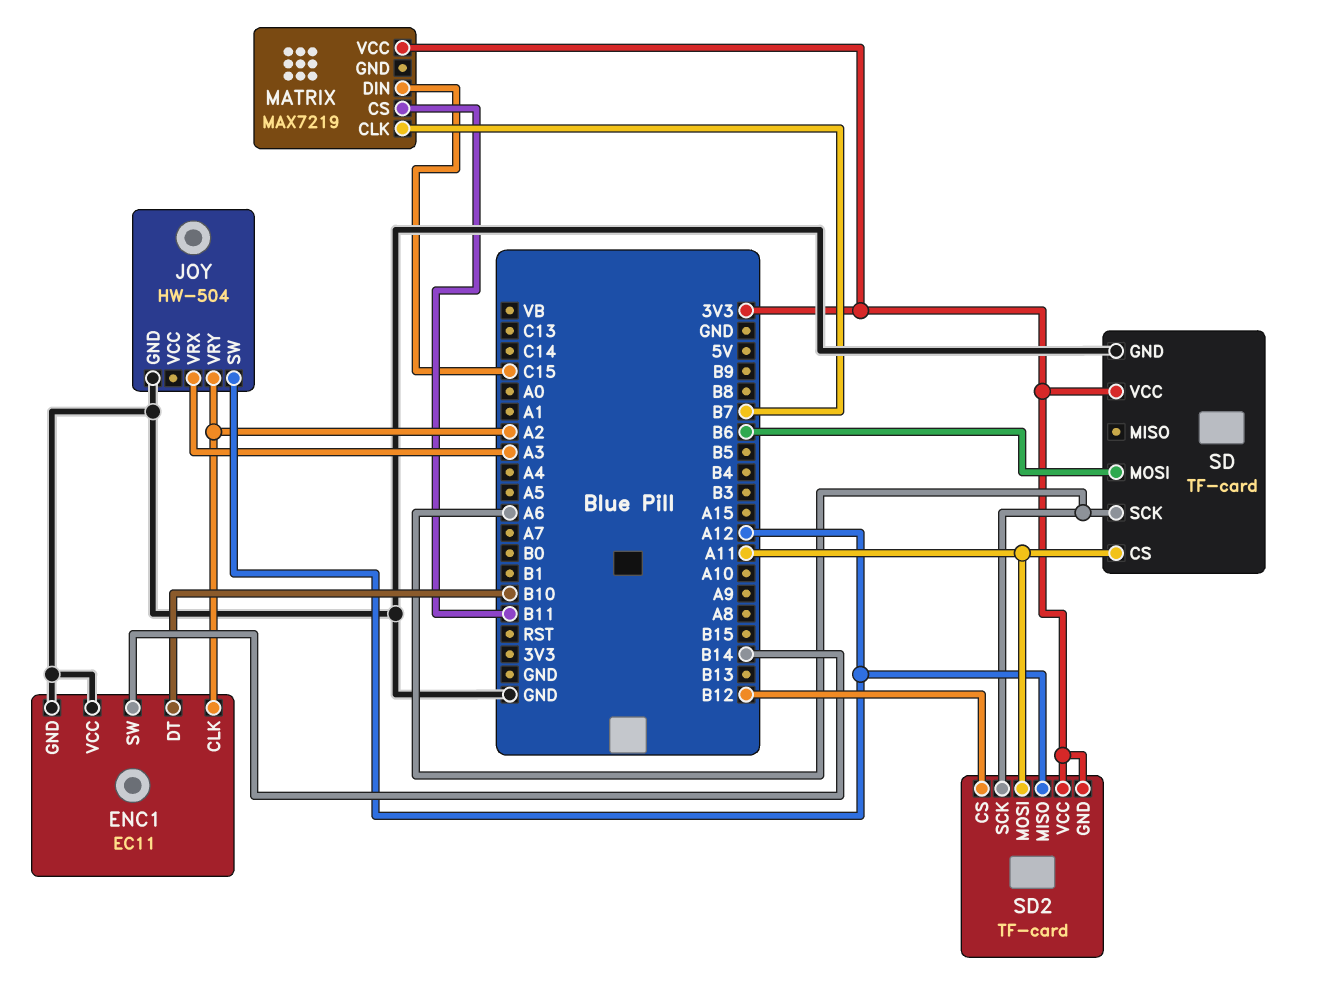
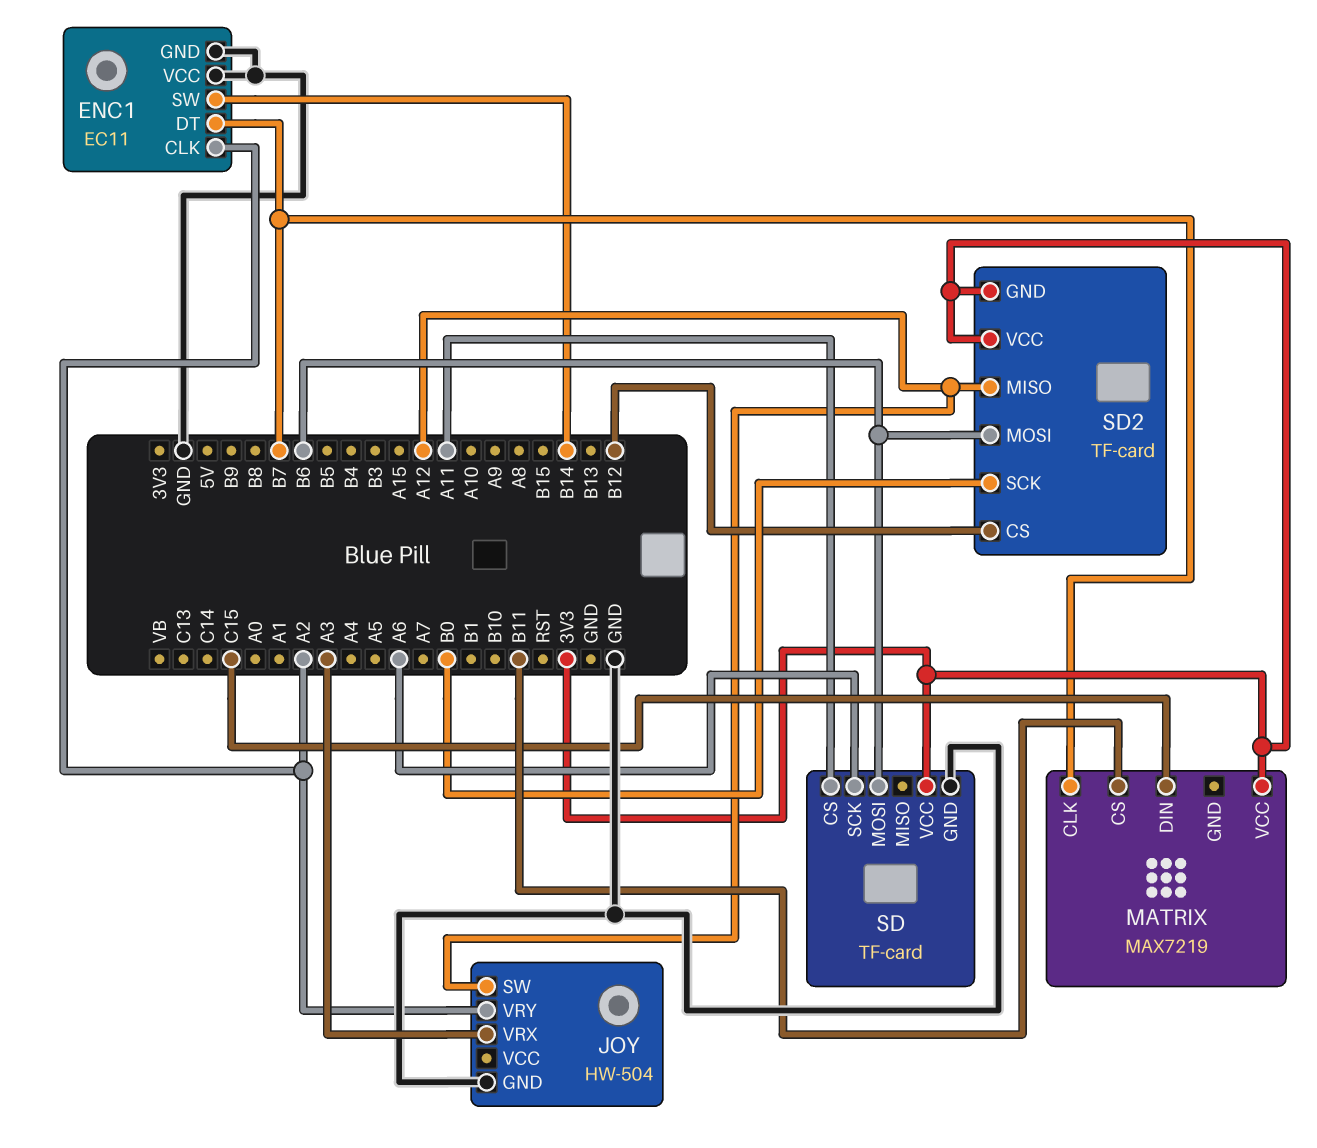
ENC1 pin DT: B10 -> B7
SD2 pin MOSI: A11 -> B6
SD2 pin SCK: A6 -> B0

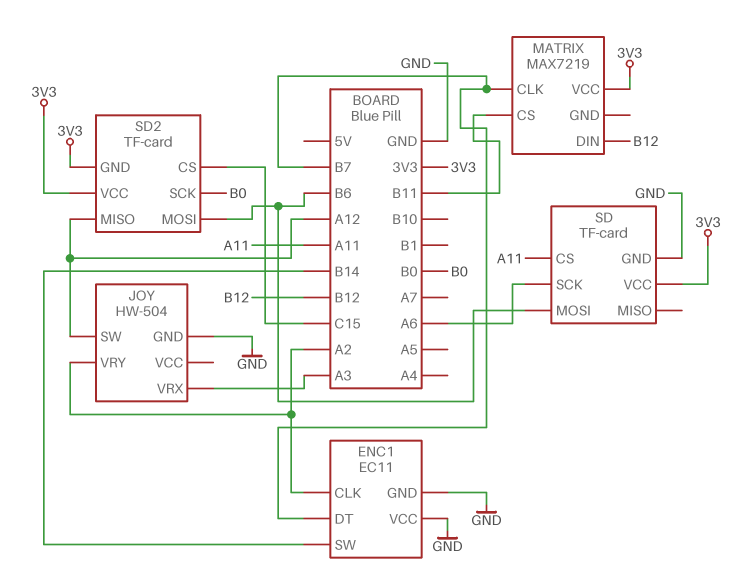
MATRIX pin DIN: C15 -> B12
SD2 pin CS: B12 -> C15

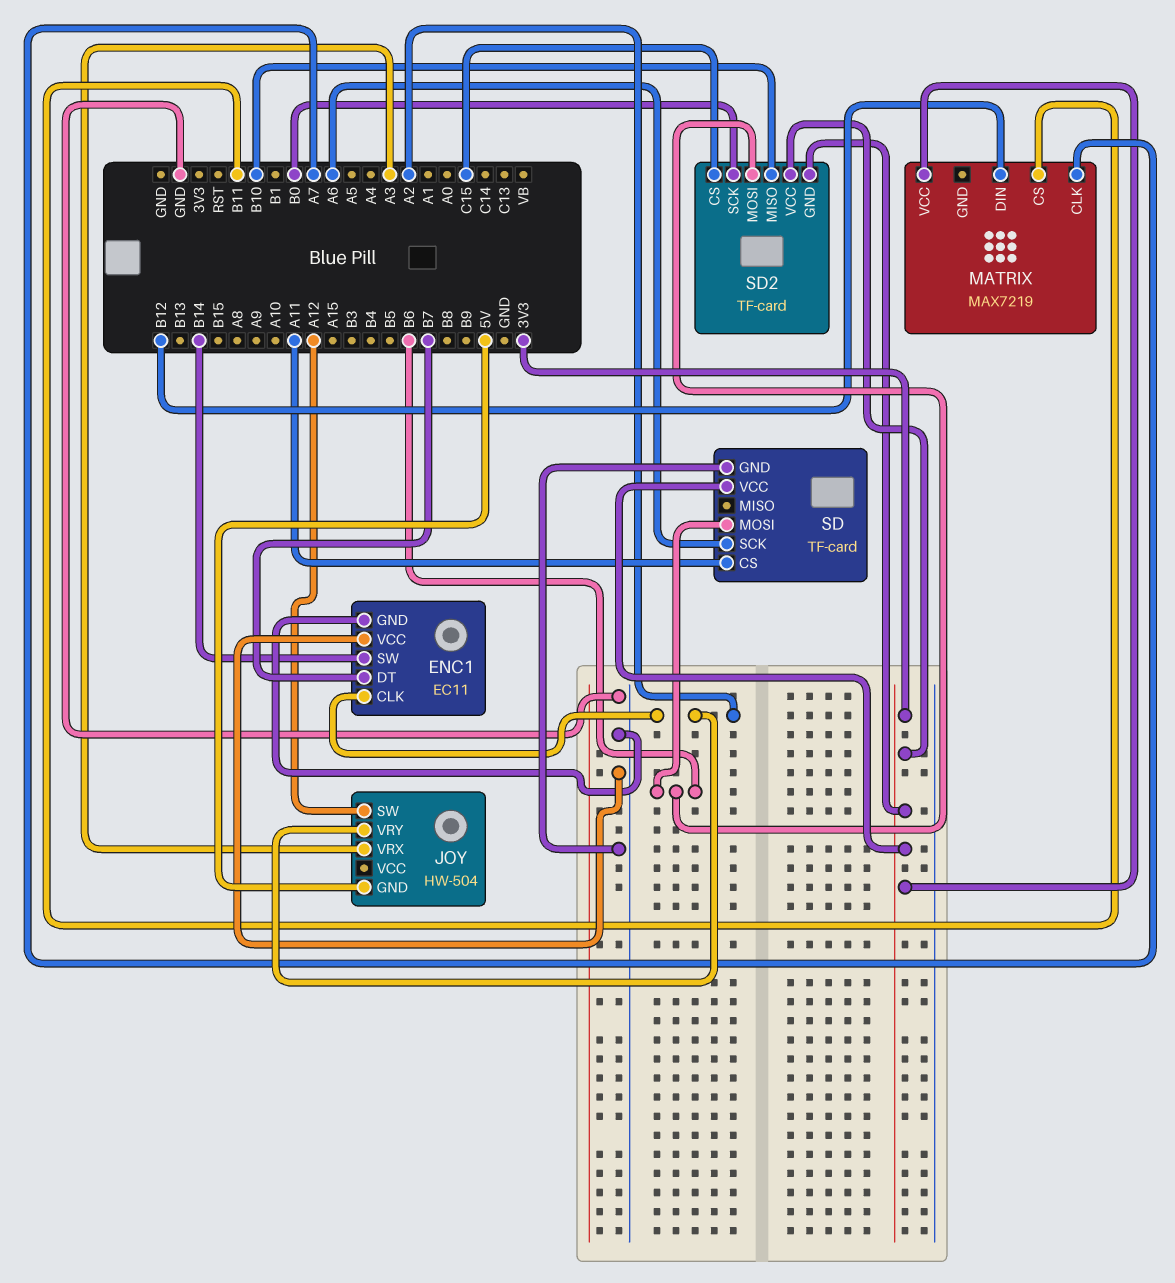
JOY pin GND: GND -> 5V
MATRIX pin CLK: B7 -> A7
SD2 pin MISO: A12 -> B10

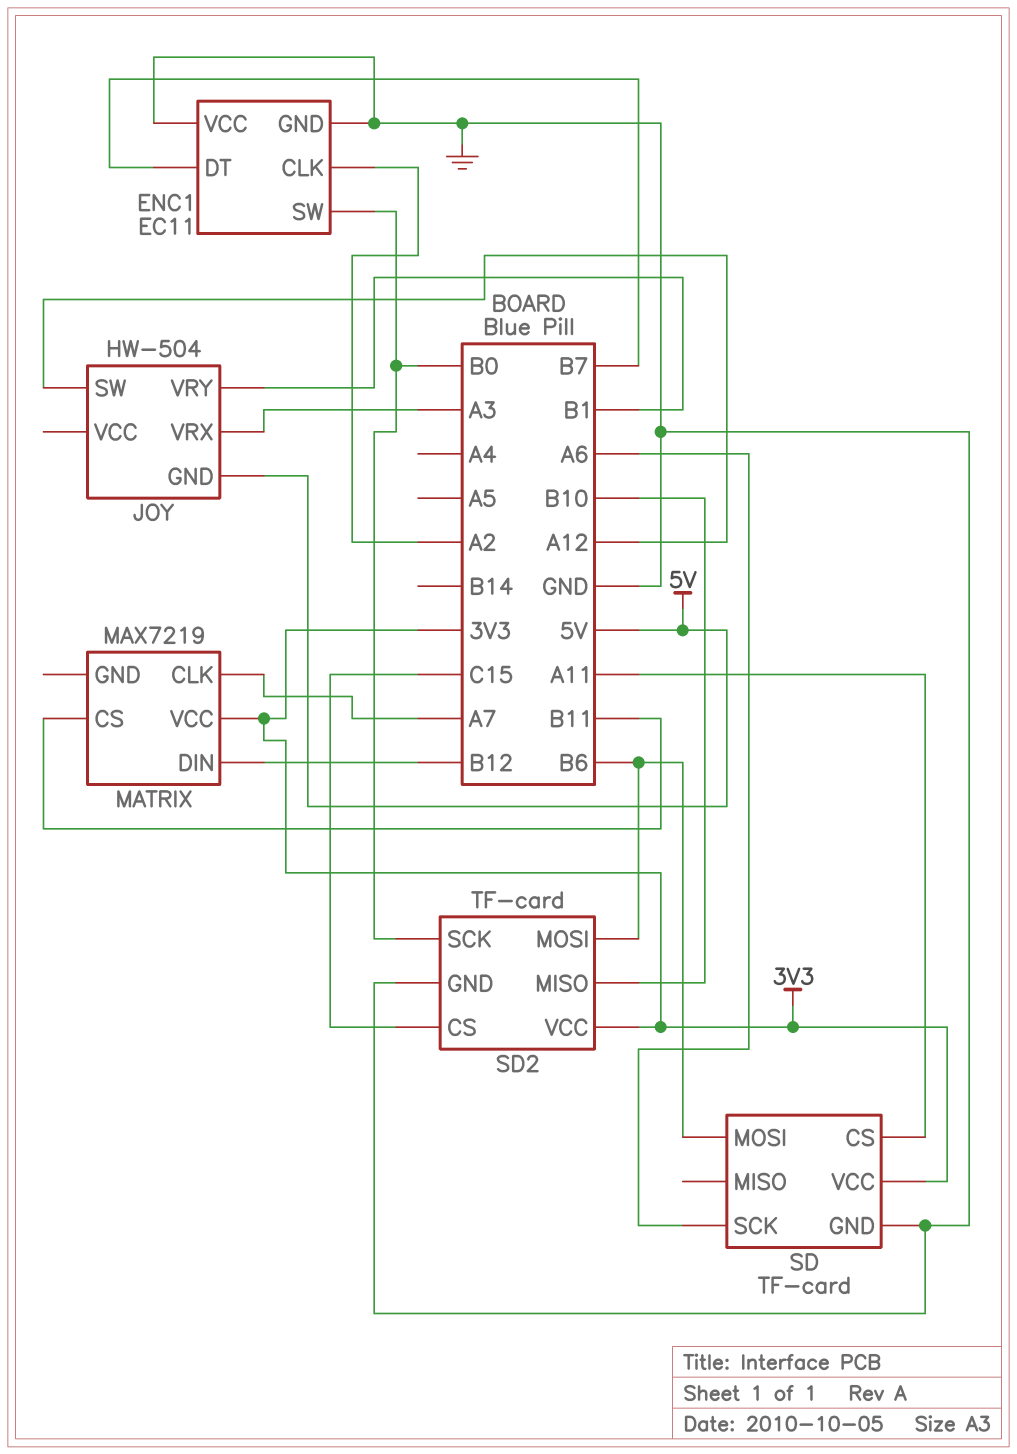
ENC1 pin SW: B14 -> B0
JOY pin VRY: A2 -> B1
SD2 pin GND: 3V3 -> GND

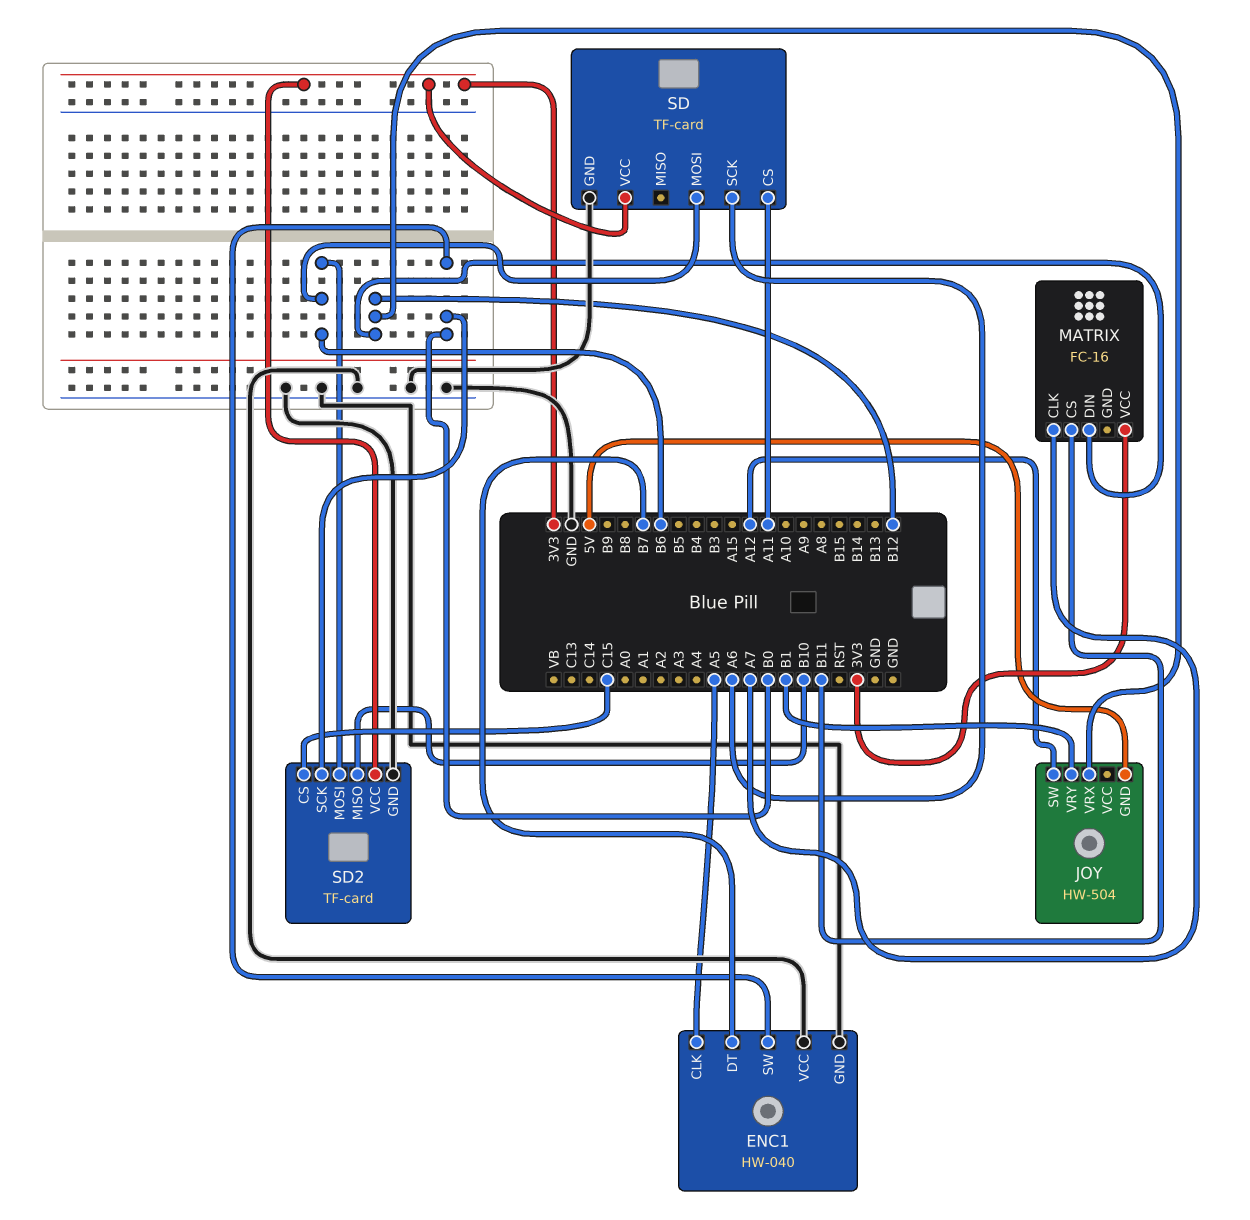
ENC1: EC11 -> HW-040
ENC1 pin CLK: A2 -> A5
JOY pin VRX: A3 -> B12
MATRIX: MAX7219 -> FC-16

